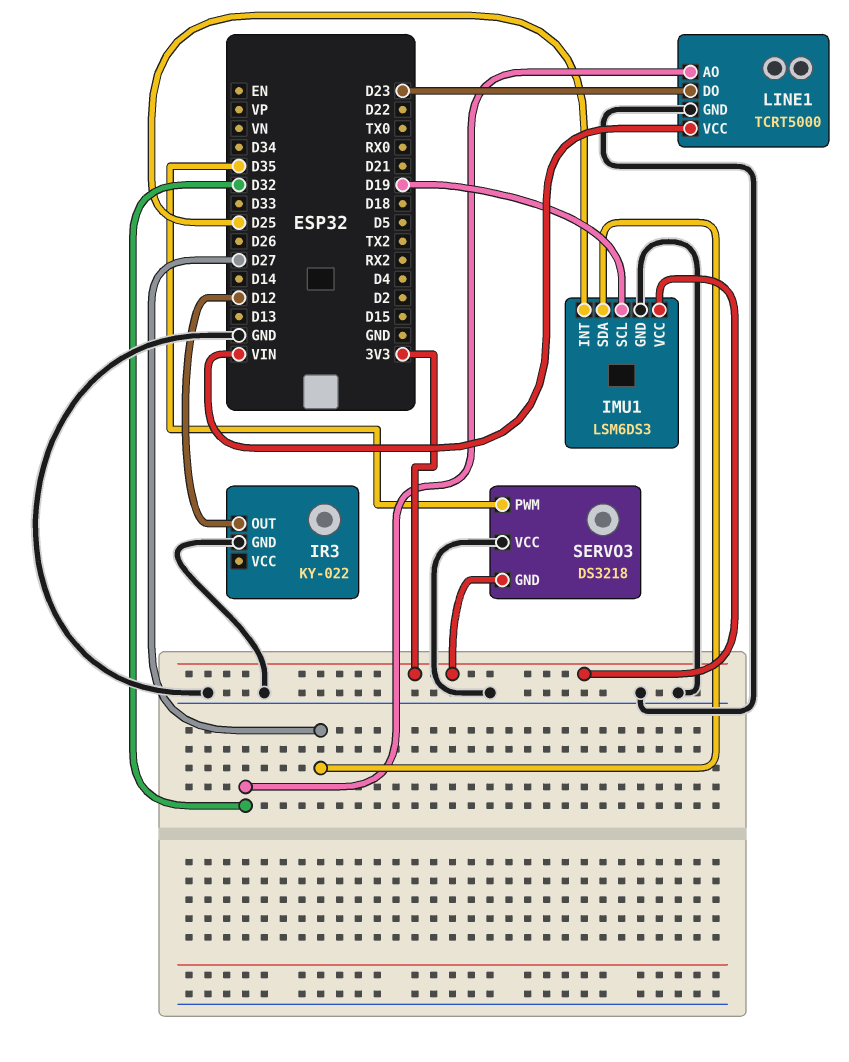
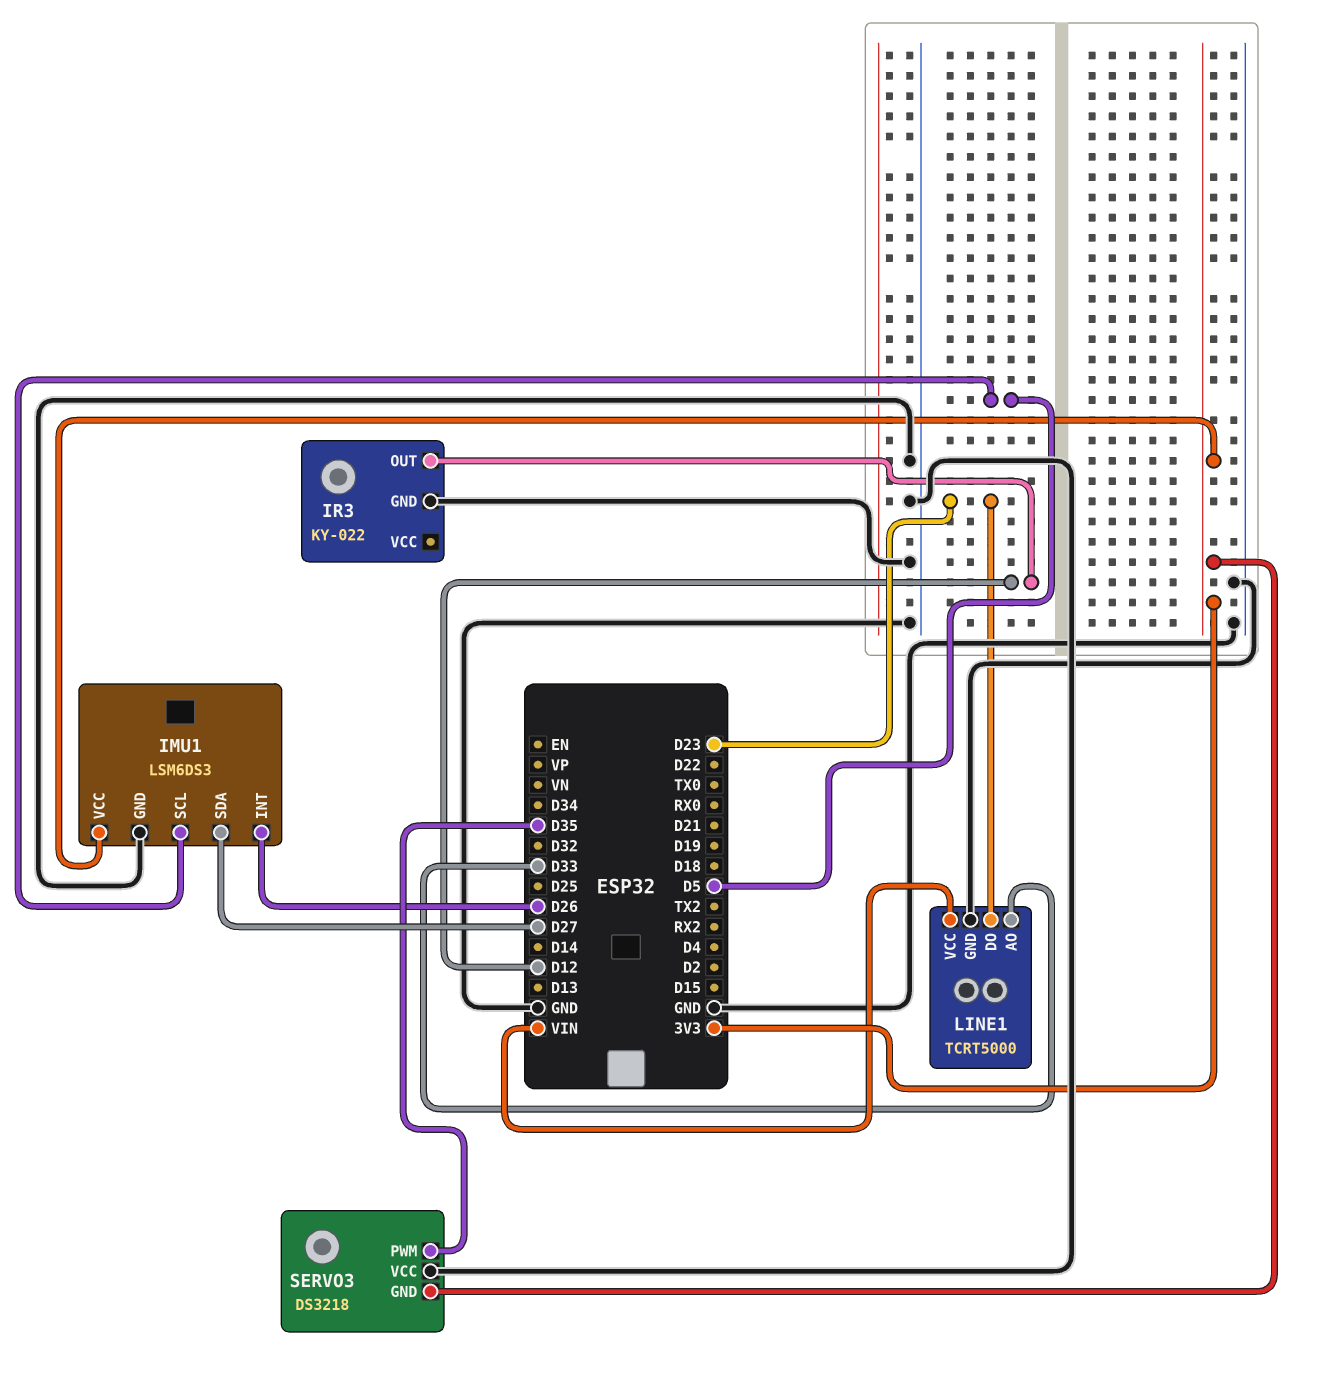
IMU1 pin INT: D25 -> D26
IMU1 pin SCL: D19 -> D5
LINE1 pin AO: D32 -> D33

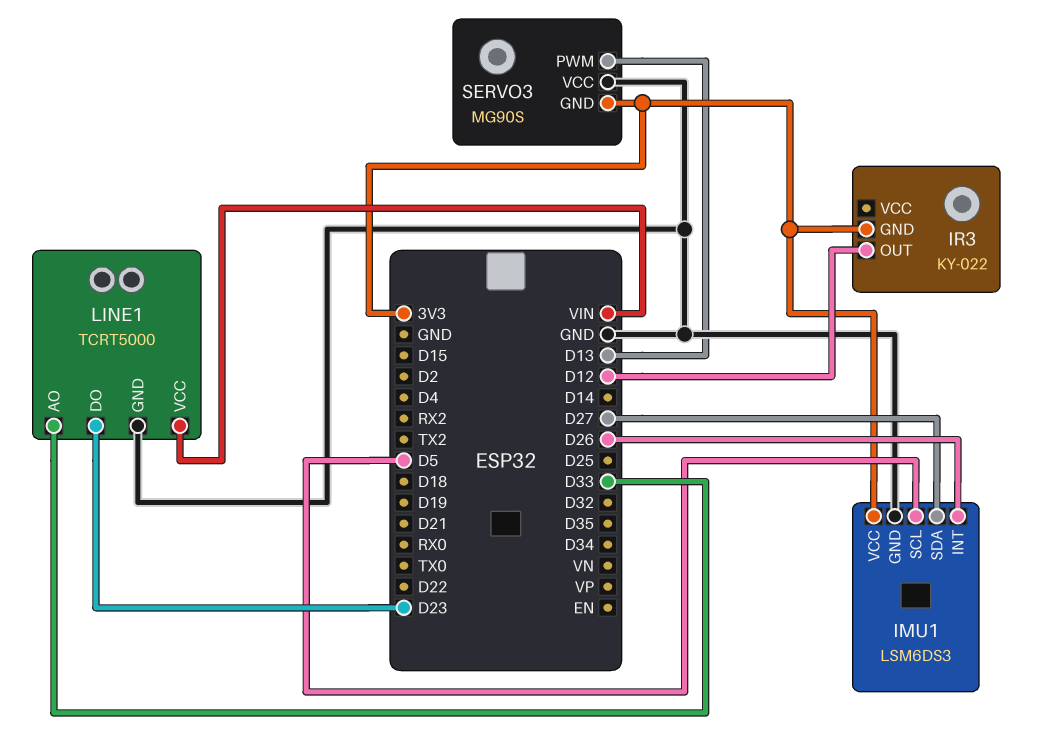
IR3 pin GND: GND -> 3V3
SERVO3: DS3218 -> MG90S
SERVO3 pin PWM: D35 -> D13

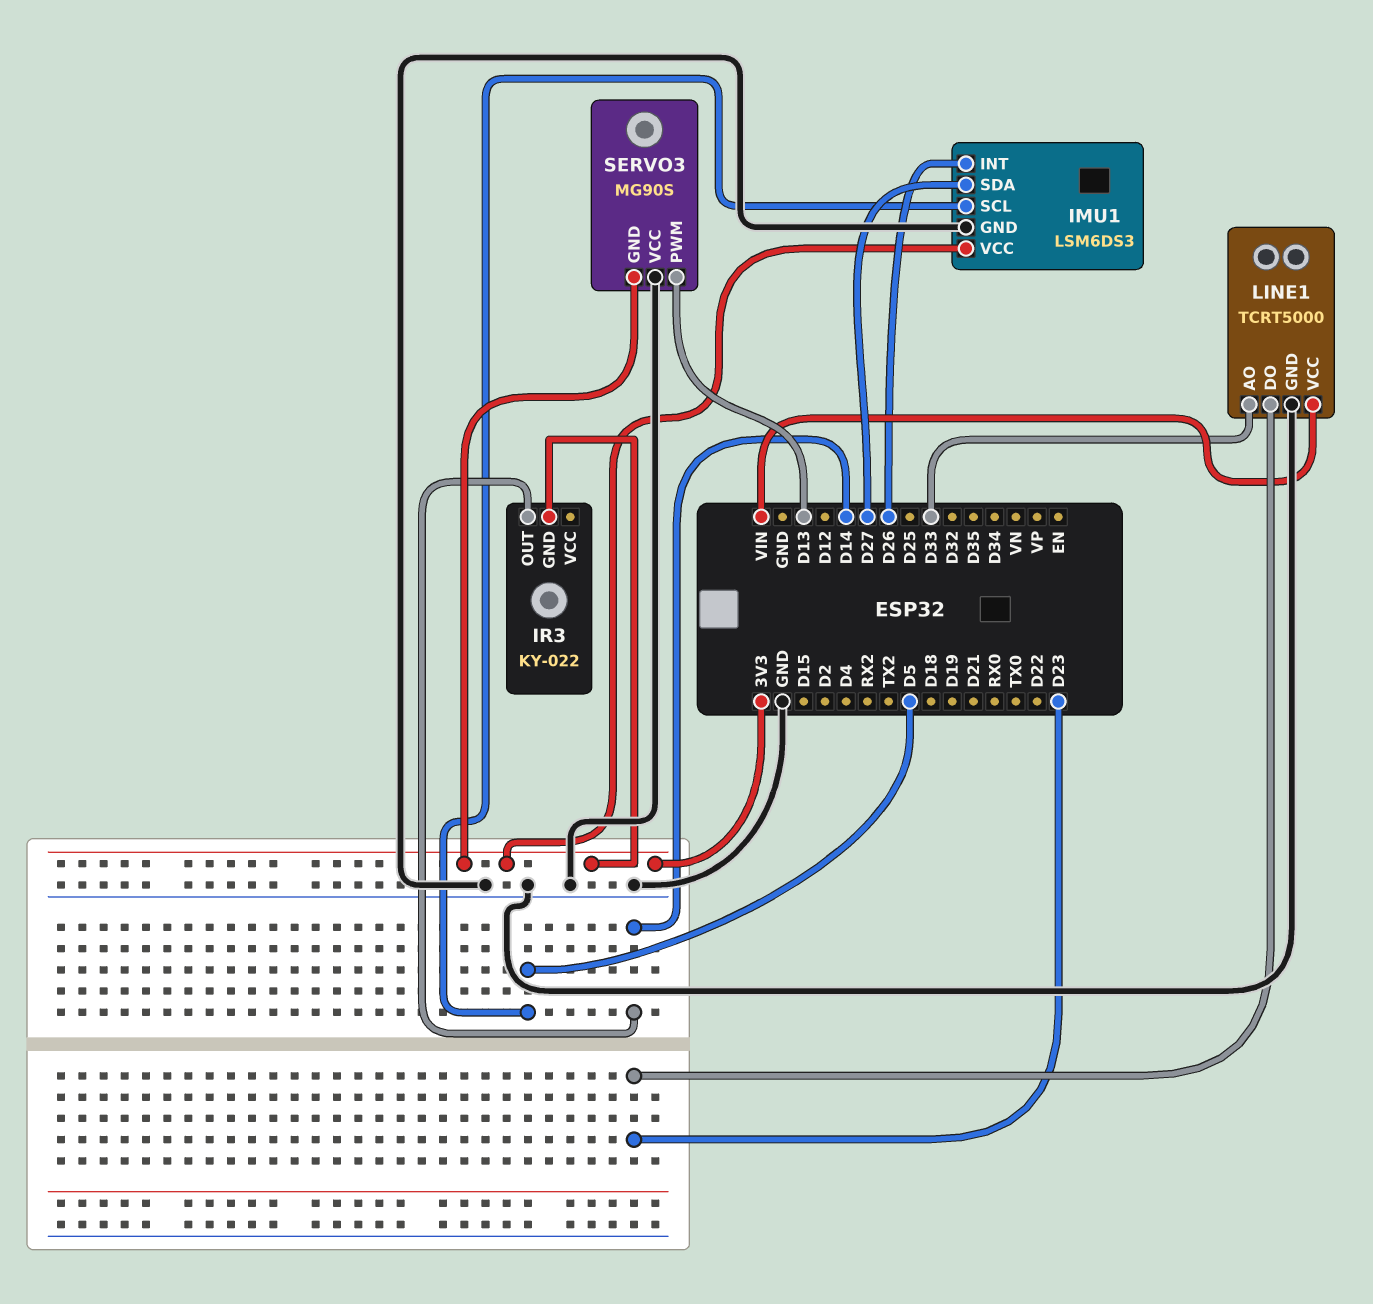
IR3 pin OUT: D12 -> D14

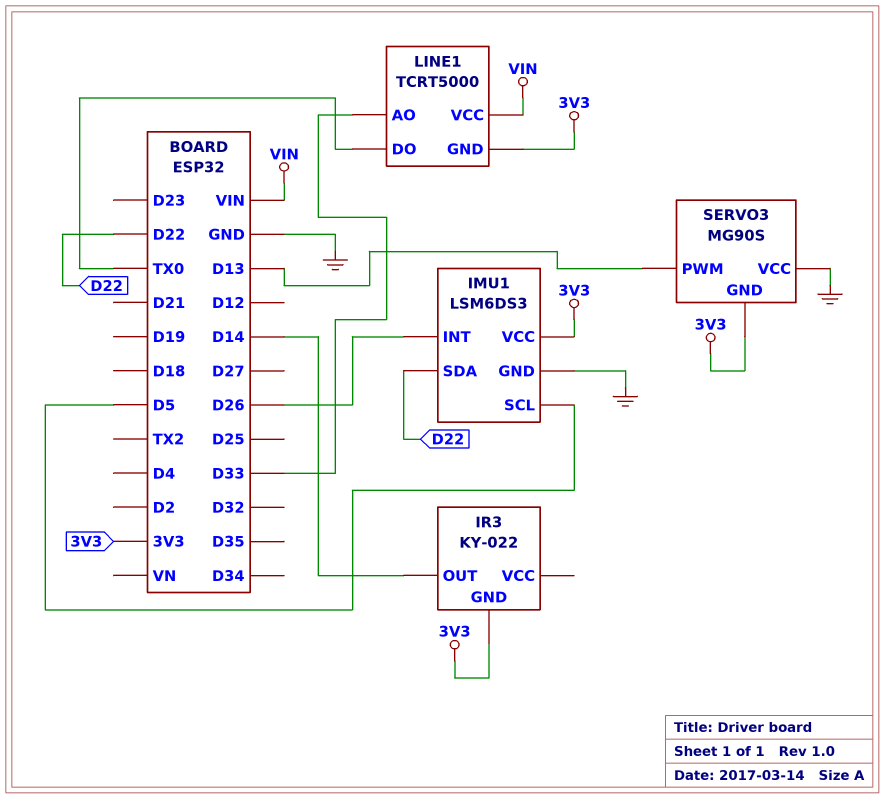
IMU1 pin SDA: D27 -> D22
LINE1 pin DO: D23 -> TX0
LINE1 pin GND: GND -> 3V3

